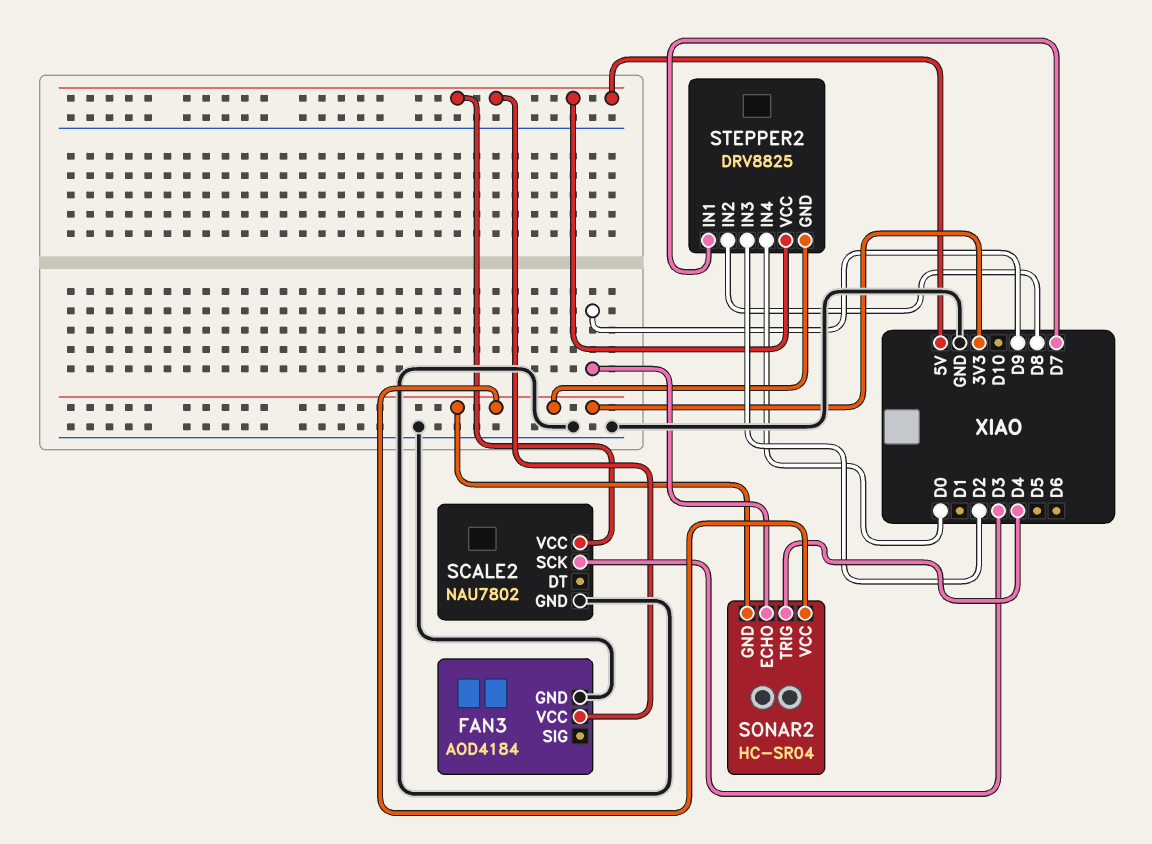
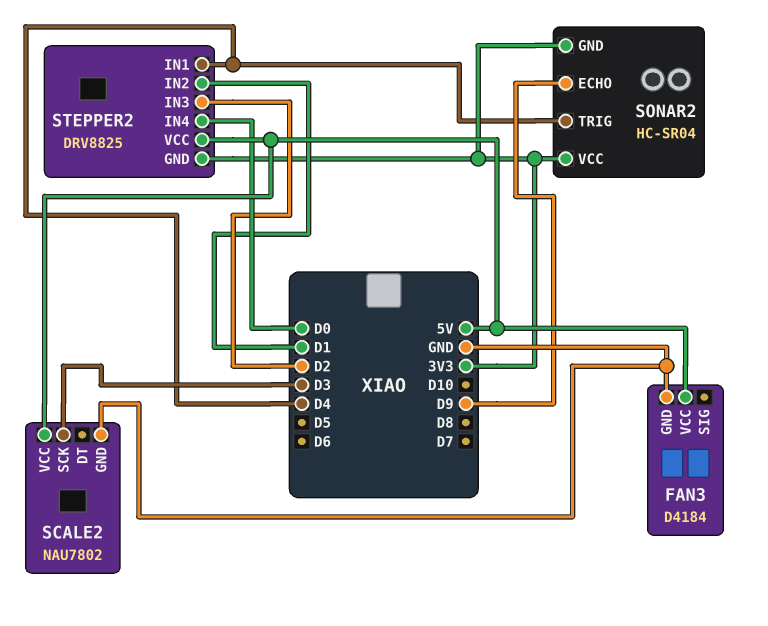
FAN3: AOD4184 -> D4184
STEPPER2 pin IN1: D7 -> D4
STEPPER2 pin IN2: D8 -> D1

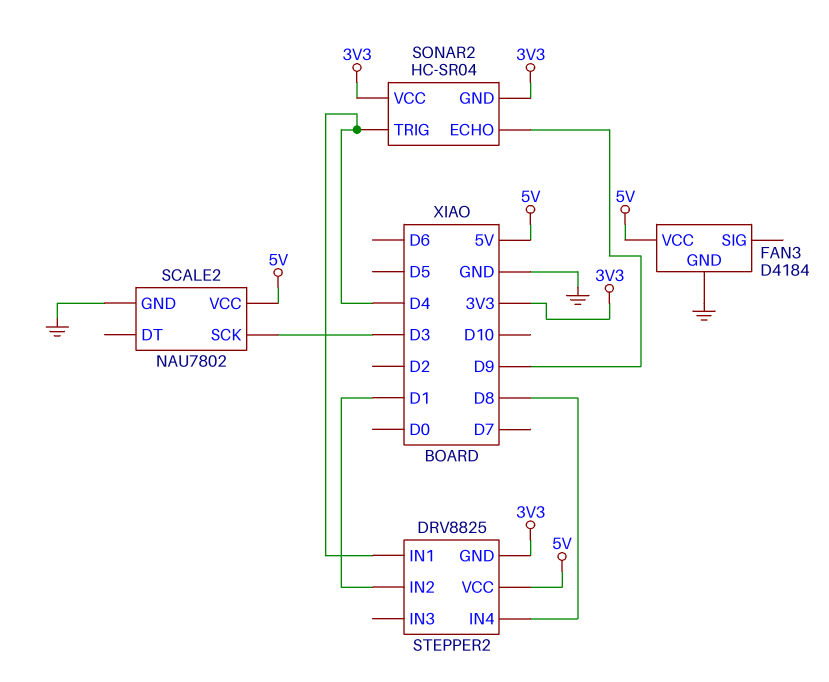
STEPPER2 pin IN3: D2 -> none
STEPPER2 pin IN4: D0 -> D8

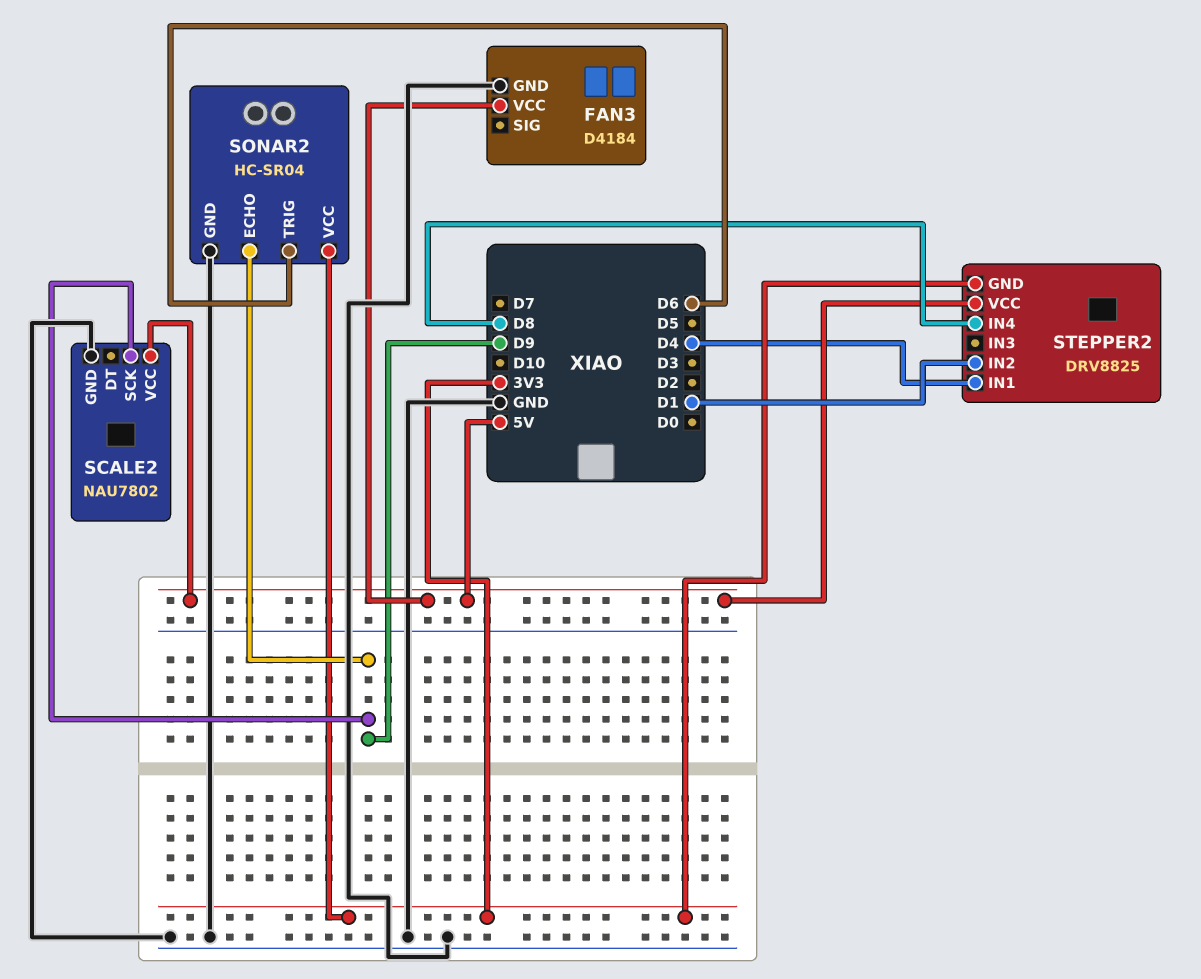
SCALE2 pin SCK: D3 -> D9
SONAR2 pin GND: 3V3 -> GND
SONAR2 pin TRIG: D4 -> D6

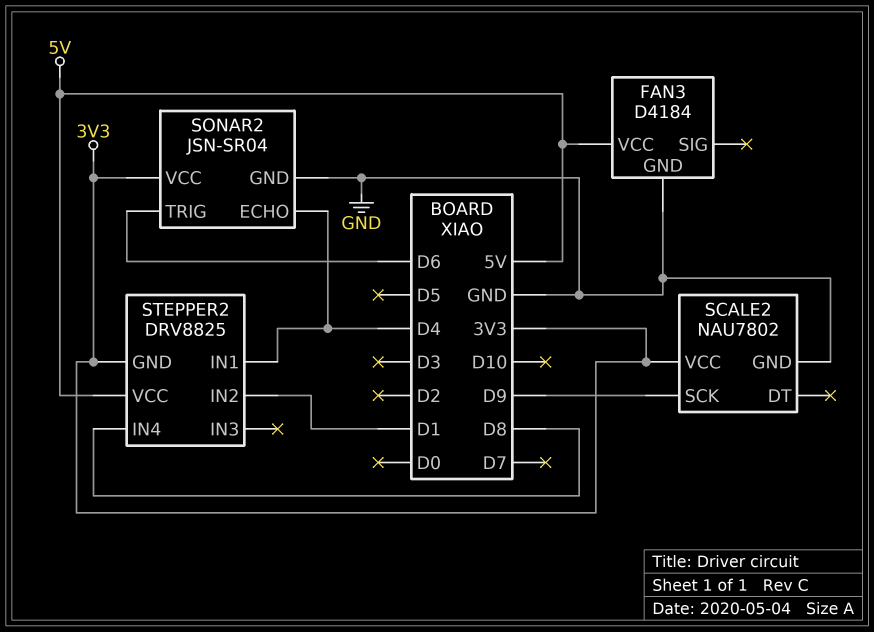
SCALE2 pin VCC: 5V -> 3V3
SONAR2: HC-SR04 -> JSN-SR04
SONAR2 pin ECHO: D9 -> D4

